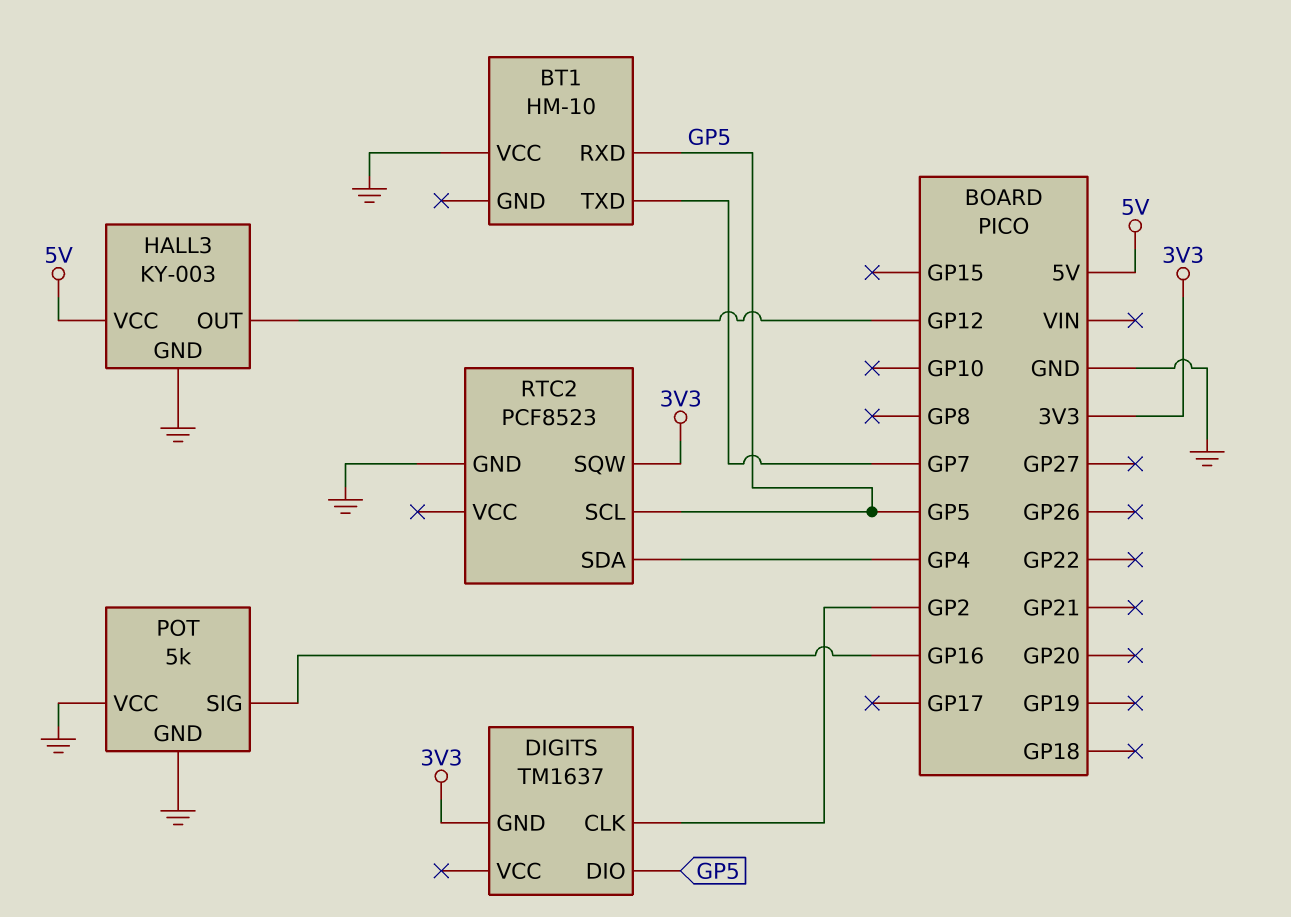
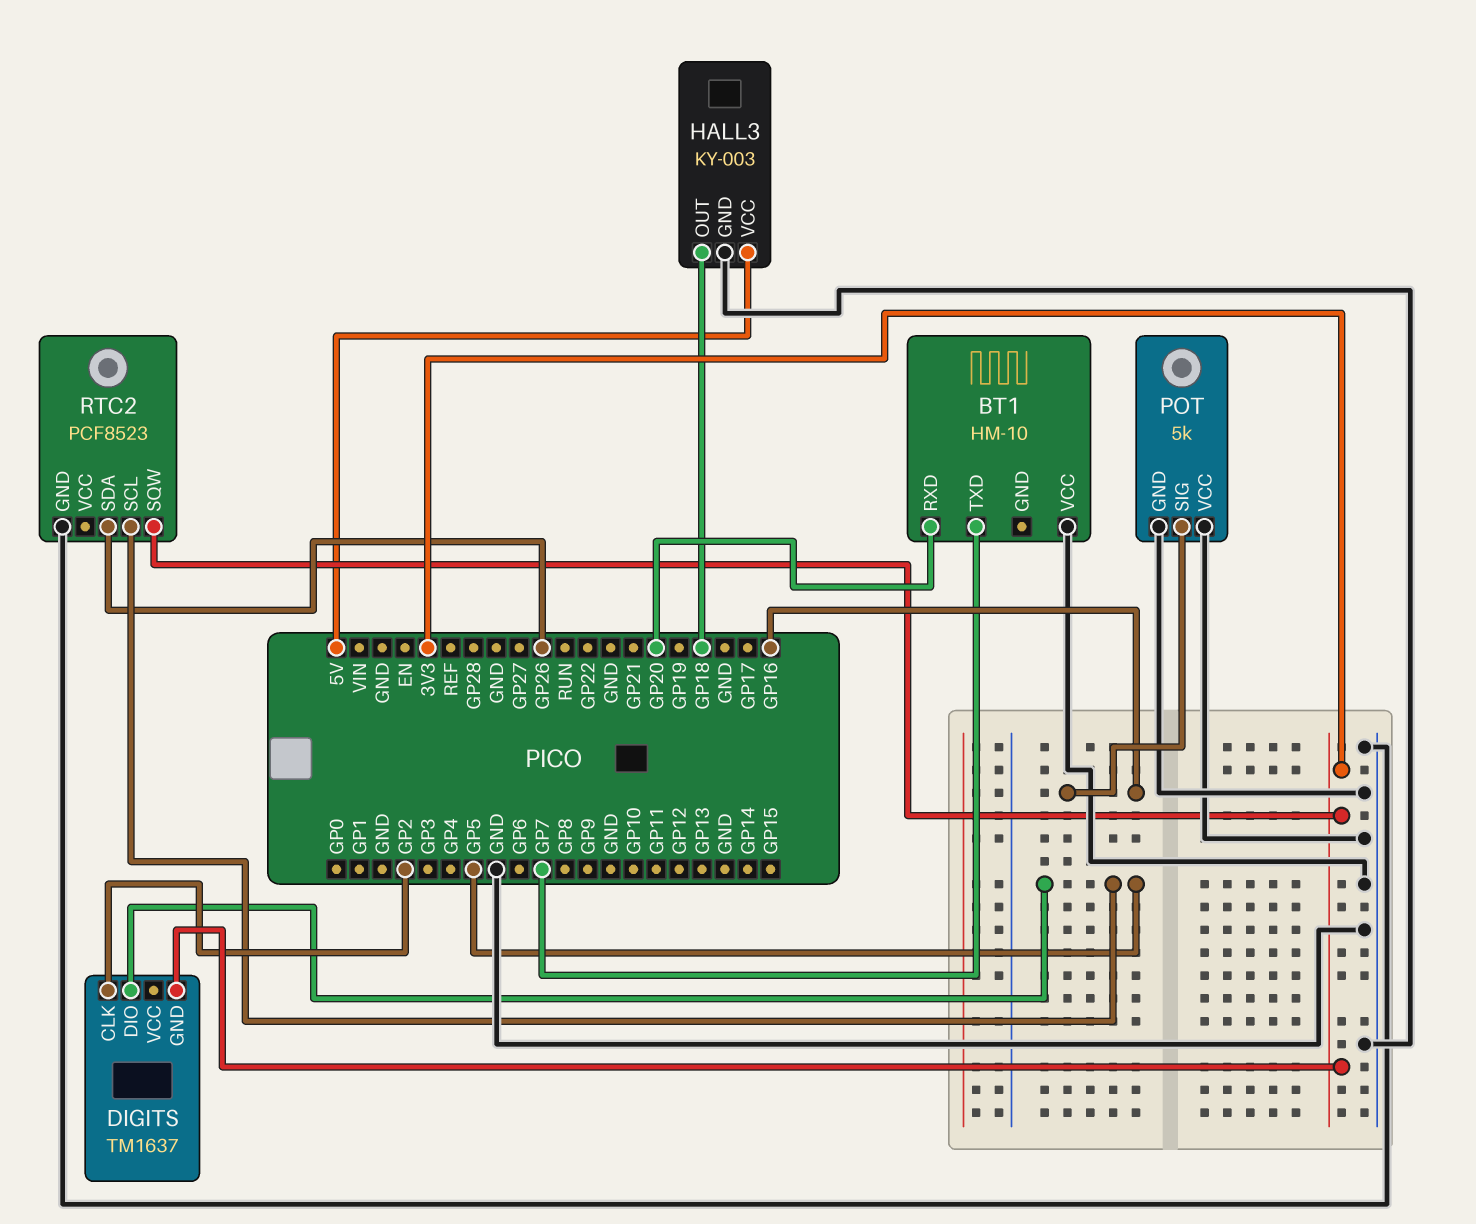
BT1 pin RXD: GP5 -> GP20
HALL3 pin OUT: GP12 -> GP18
RTC2 pin SDA: GP4 -> GP26

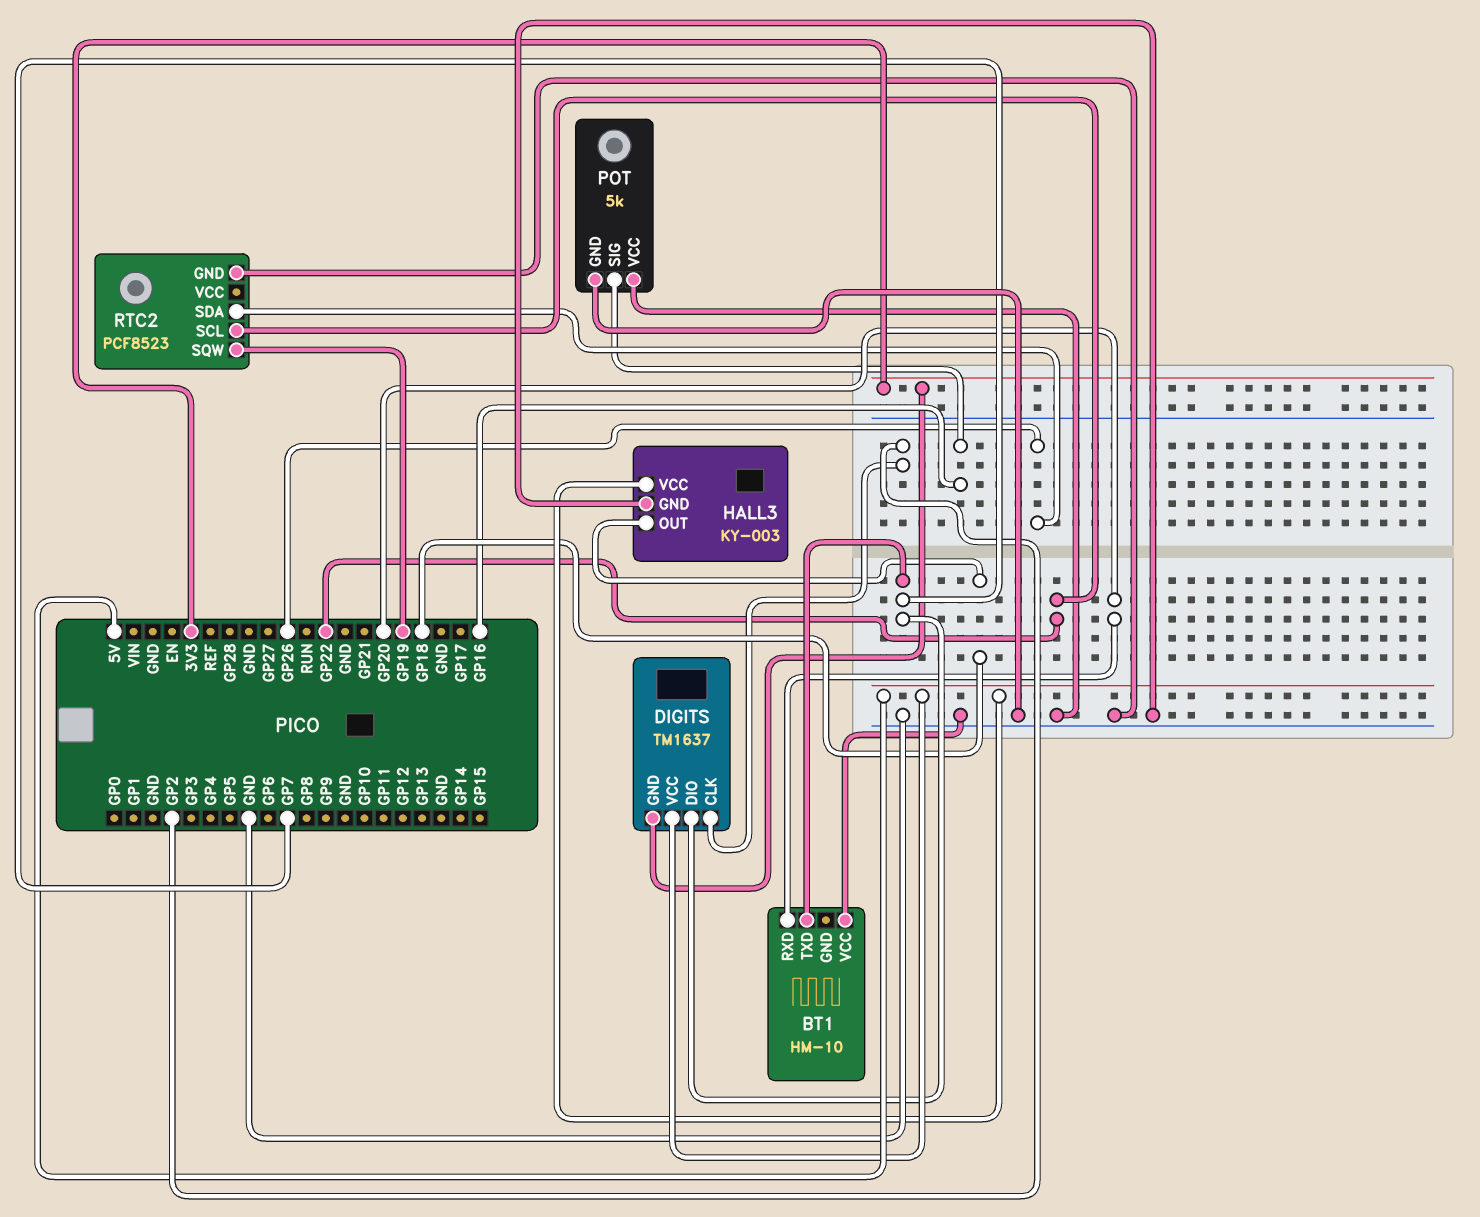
DIGITS pin DIO: GP5 -> GP7
DIGITS pin VCC: none -> 5V
RTC2 pin SCL: GP5 -> GP22
RTC2 pin SQW: 3V3 -> GP19

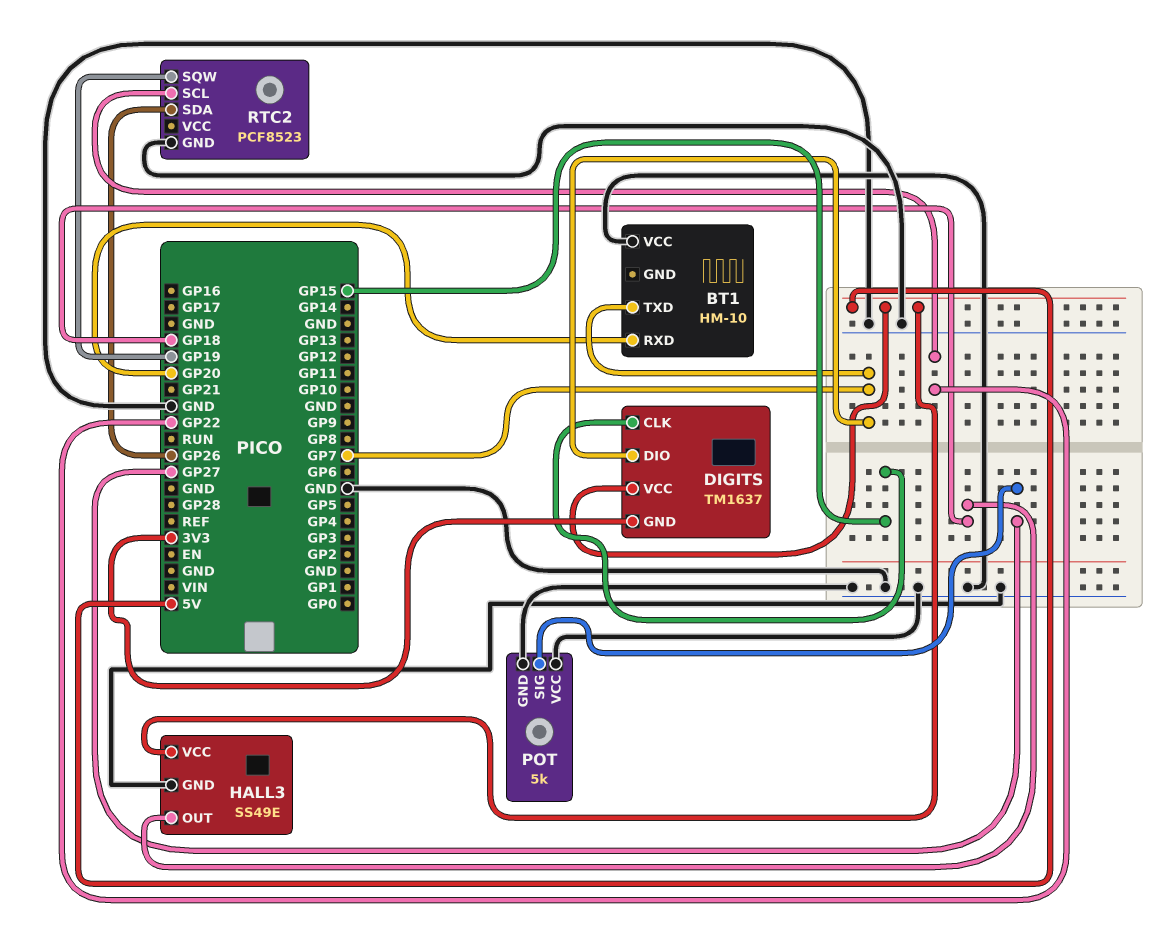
DIGITS pin CLK: GP2 -> GP15
HALL3: KY-003 -> SS49E
POT pin SIG: GP16 -> GP27

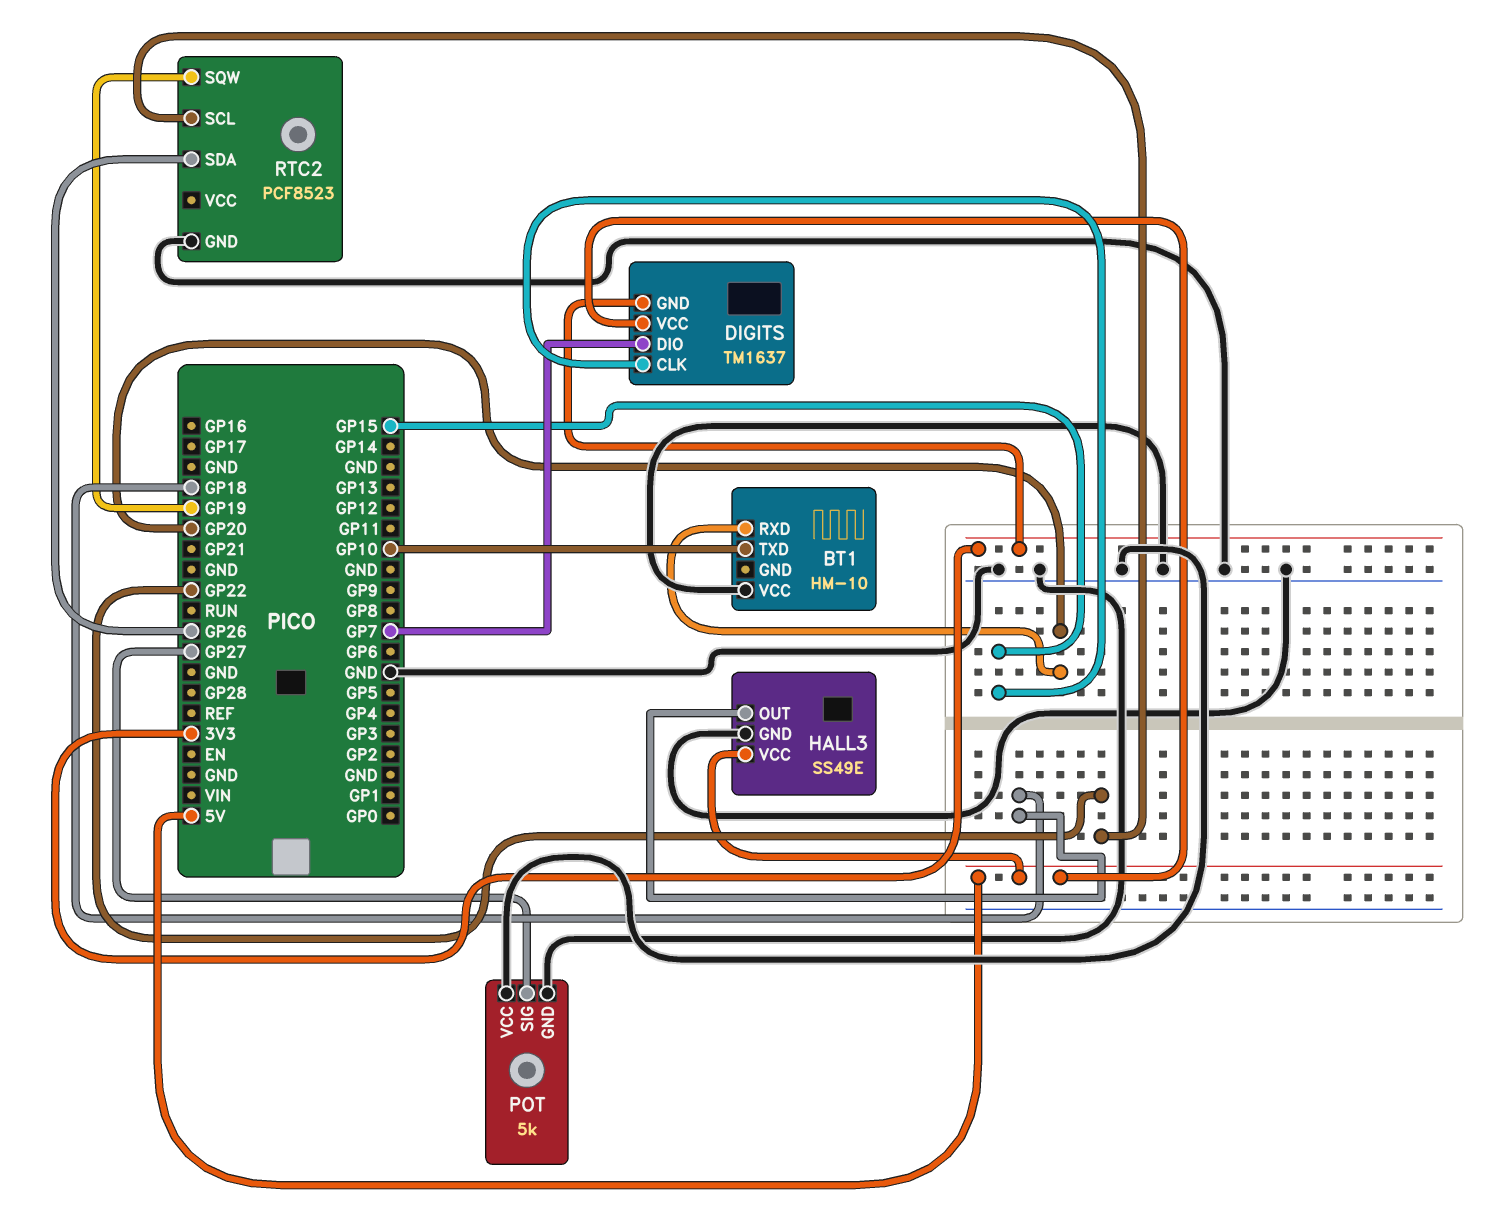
BT1 pin TXD: GP7 -> GP10

